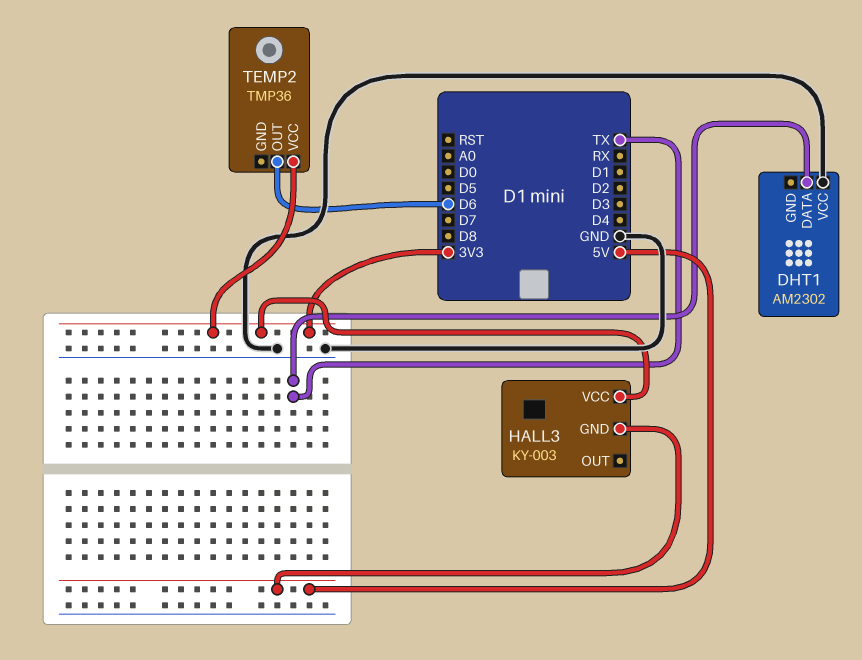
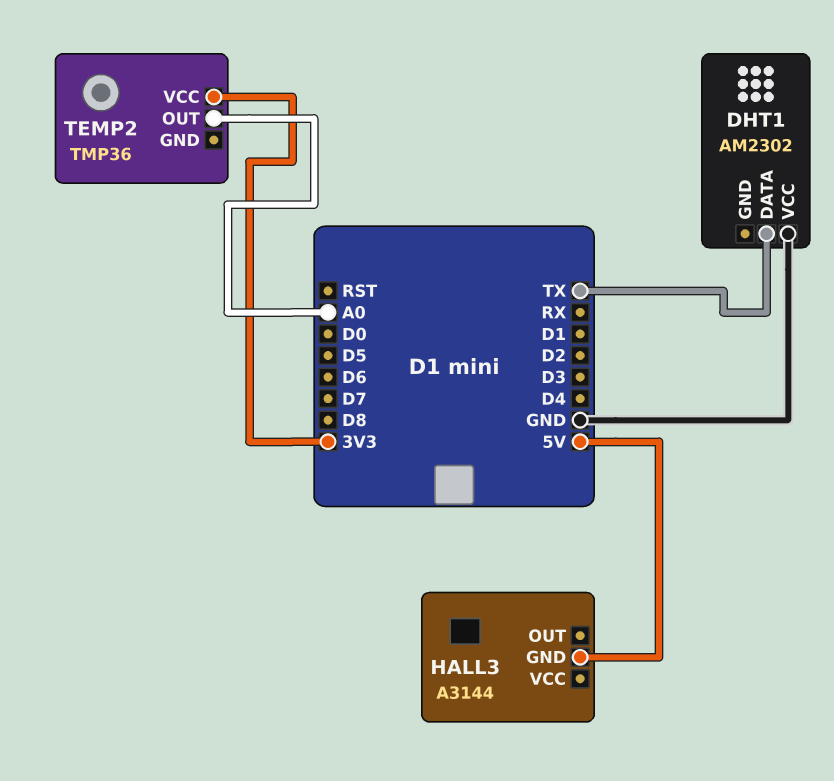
HALL3: KY-003 -> A3144
HALL3 pin VCC: 3V3 -> none
TEMP2 pin OUT: D6 -> A0

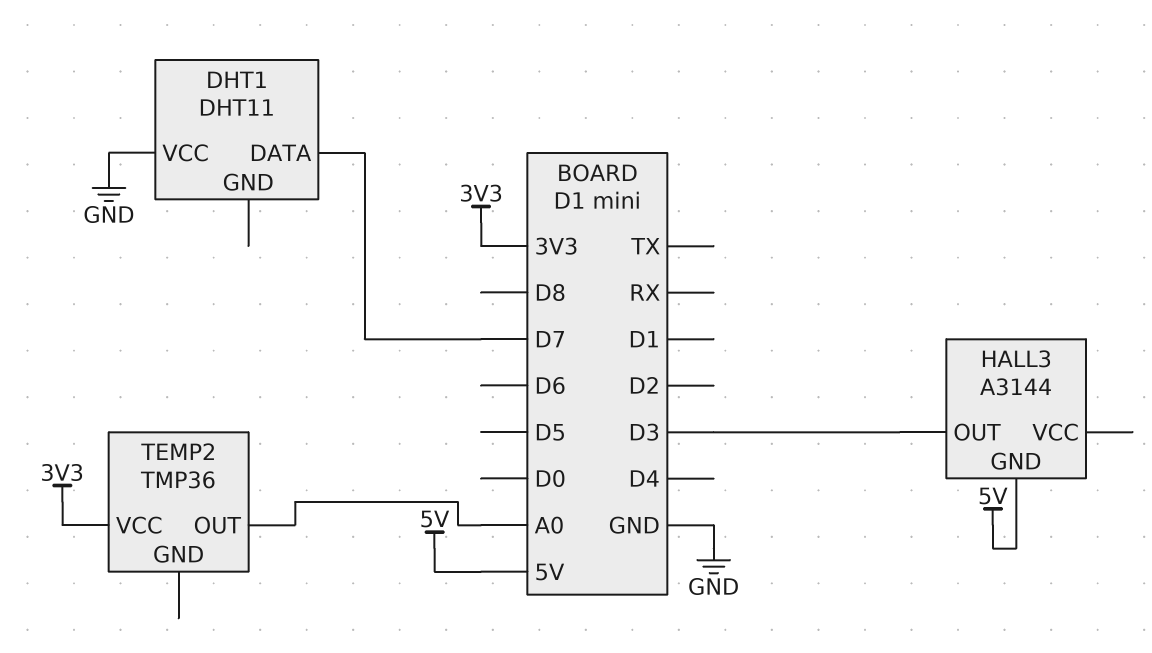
DHT1: AM2302 -> DHT11
DHT1 pin DATA: TX -> D7
HALL3 pin OUT: none -> D3

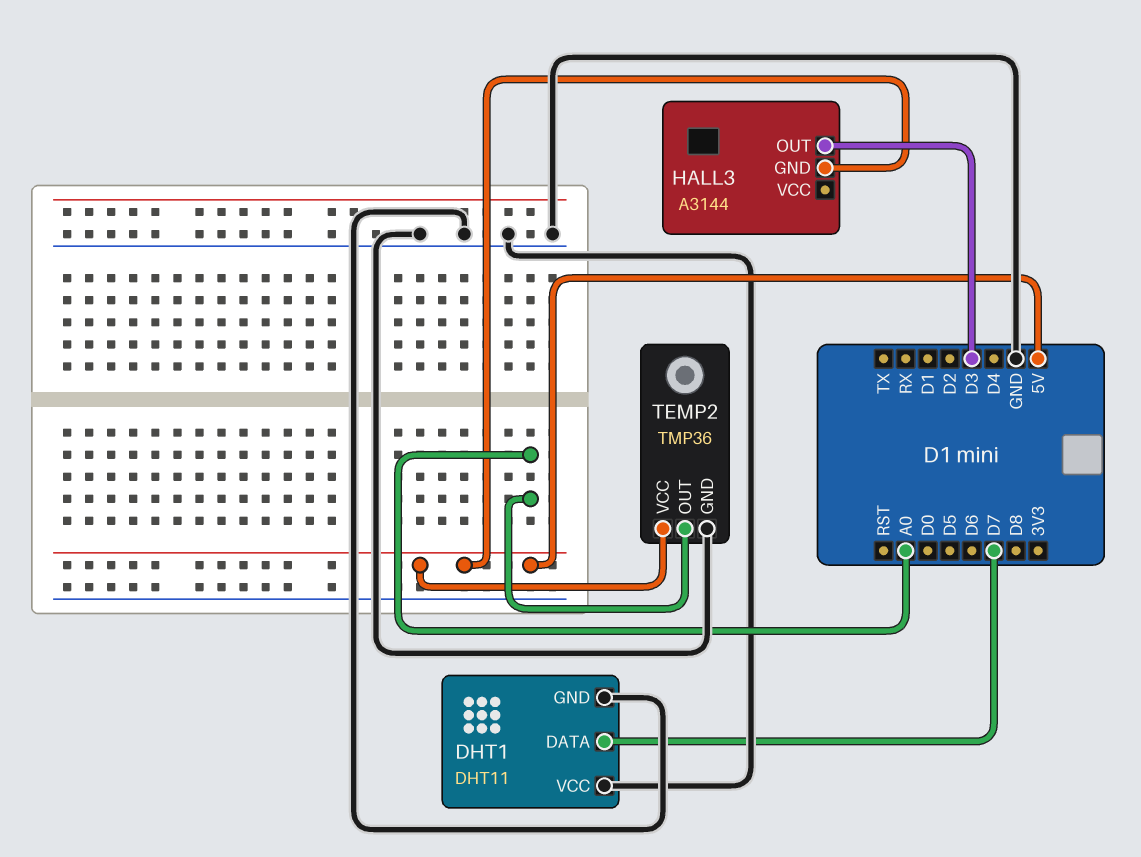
DHT1 pin GND: none -> GND
TEMP2 pin GND: none -> GND
TEMP2 pin VCC: 3V3 -> 5V

